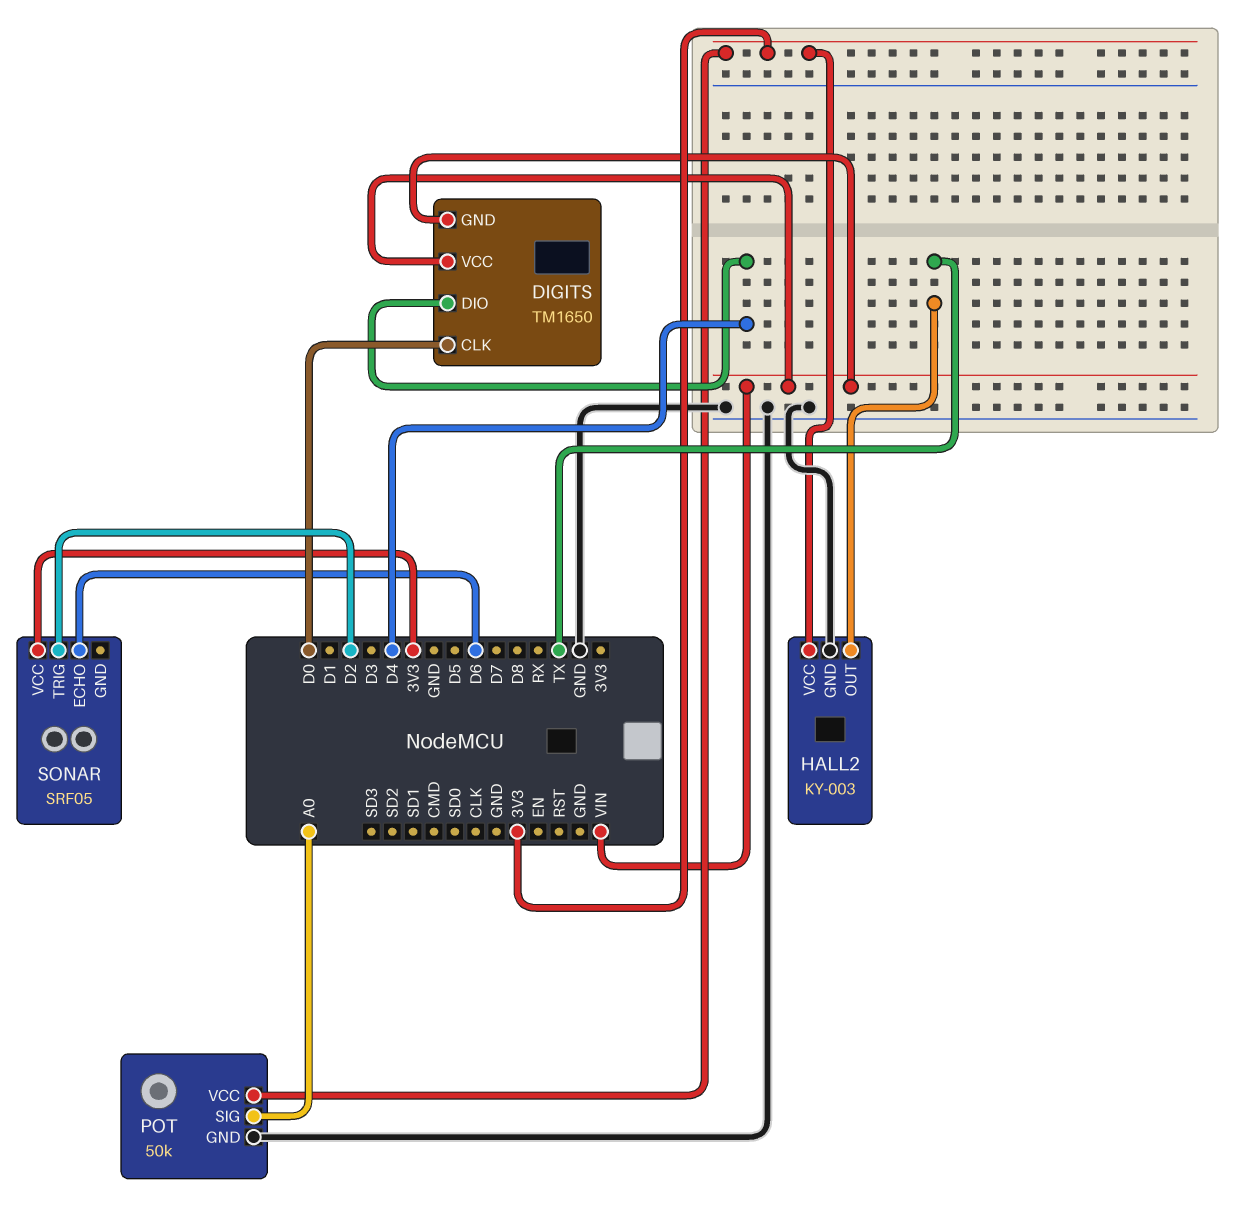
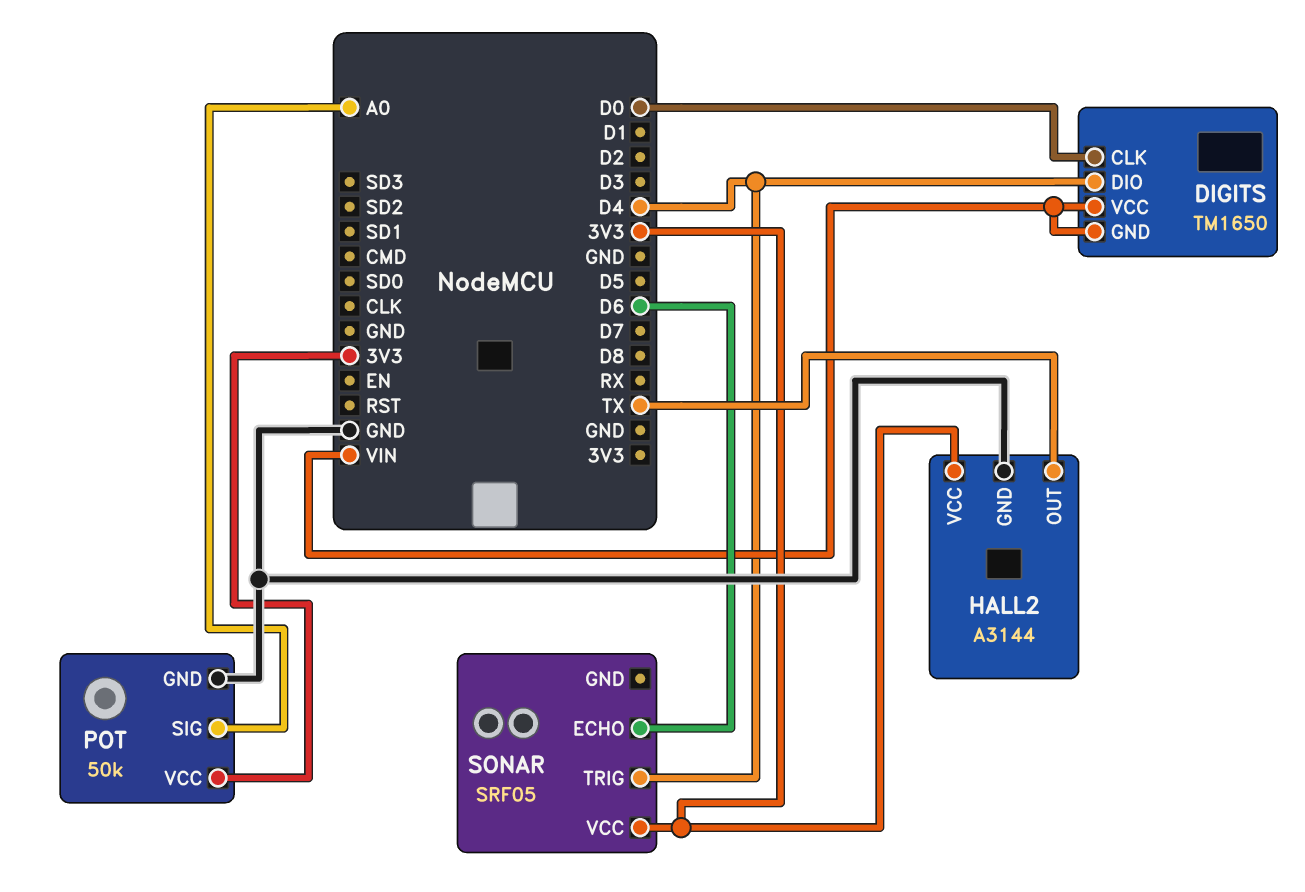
HALL2: KY-003 -> A3144
SONAR pin TRIG: D2 -> D4

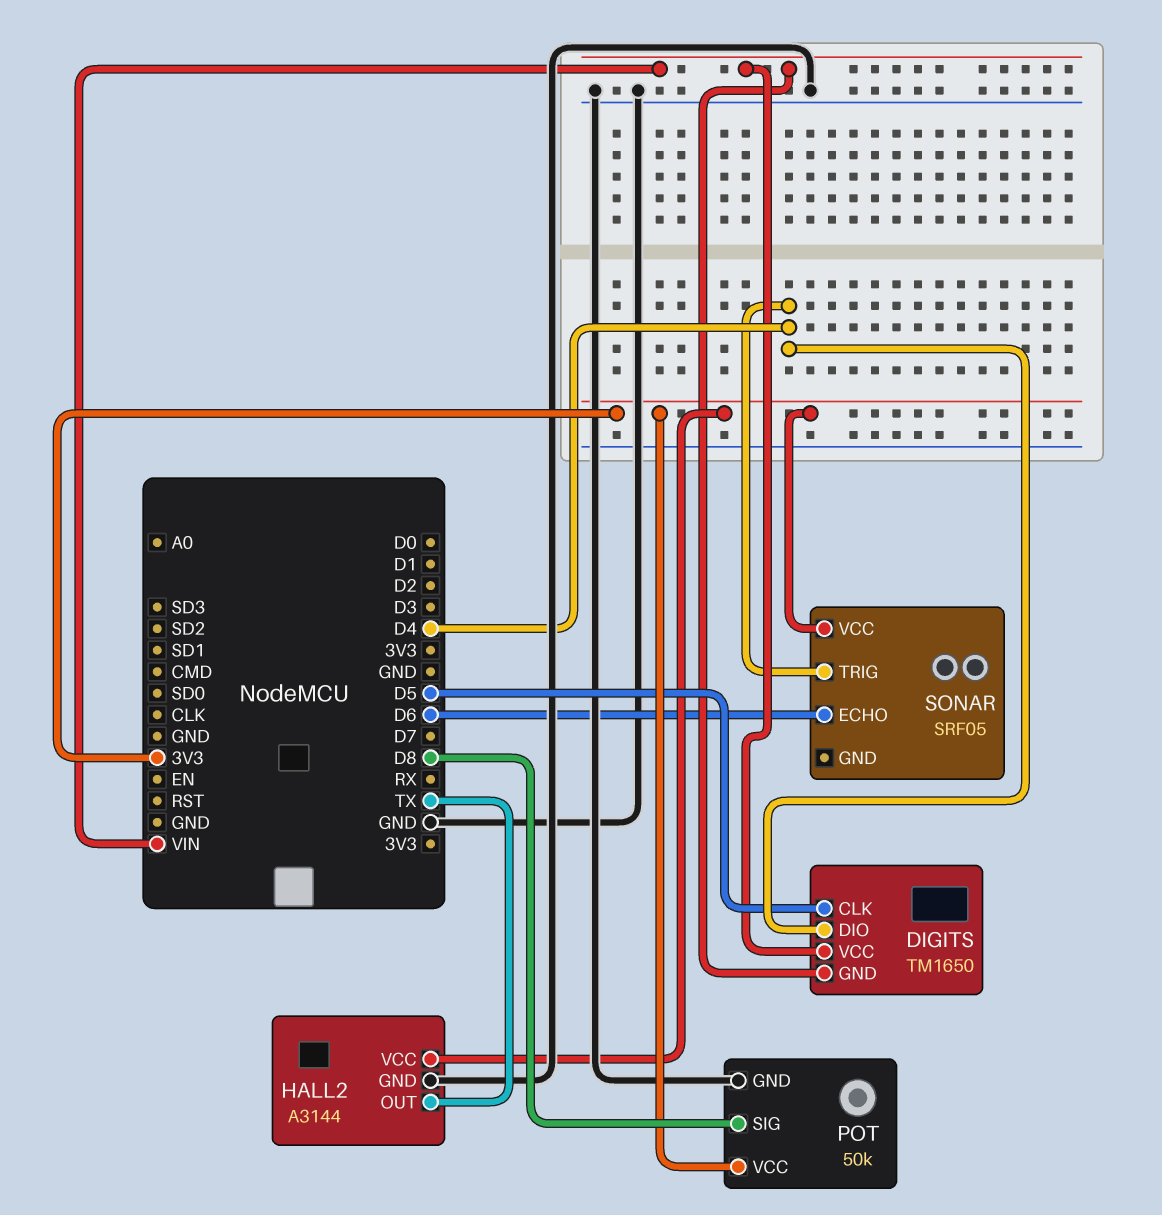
DIGITS pin CLK: D0 -> D5
POT pin SIG: A0 -> D8

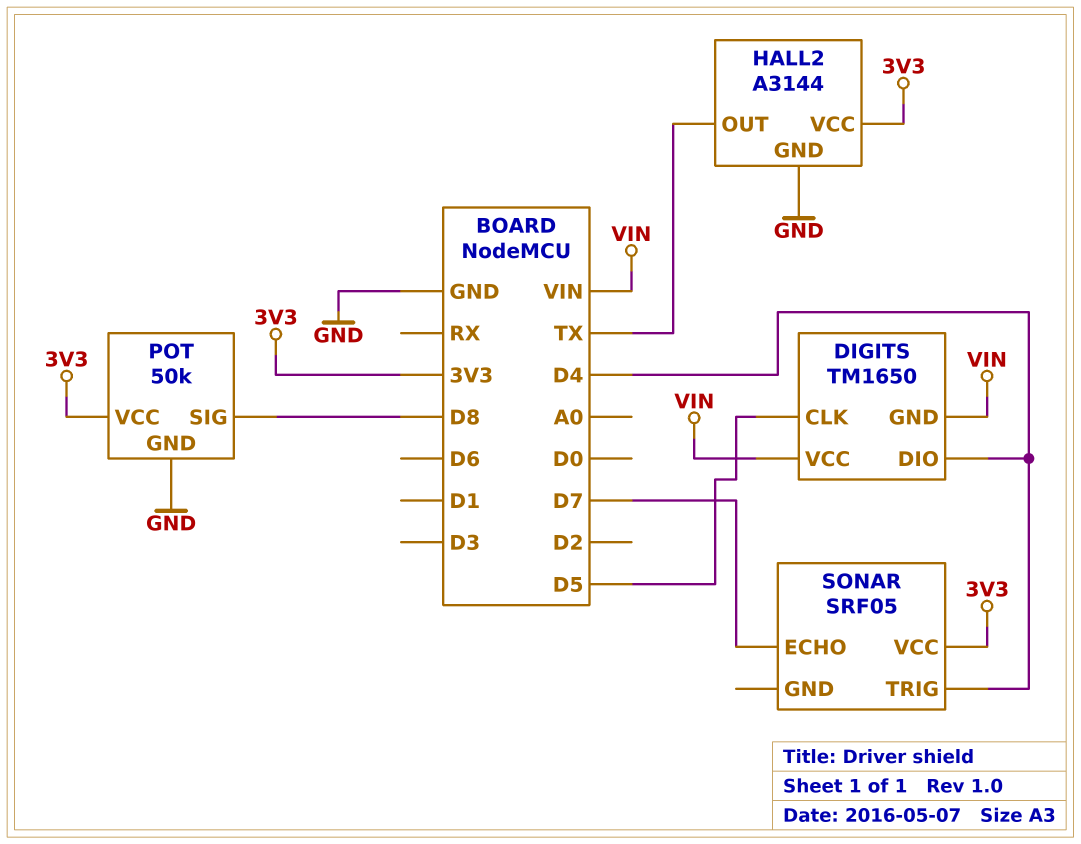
SONAR pin ECHO: D6 -> D7

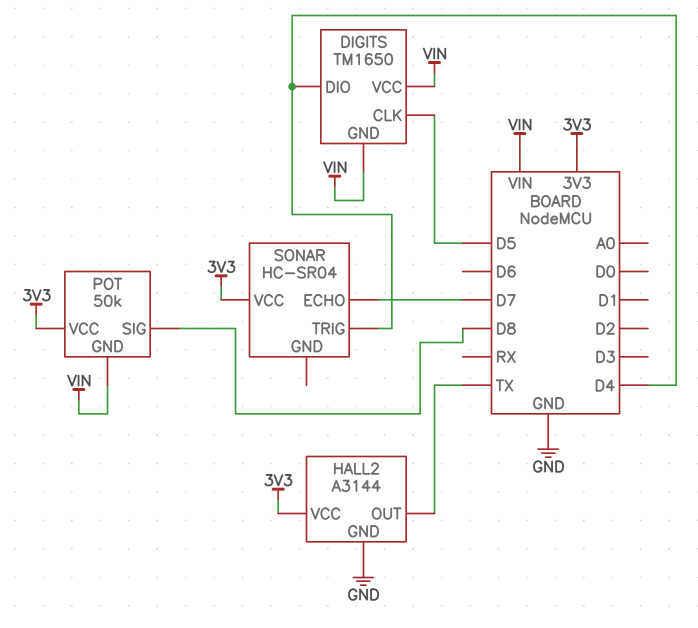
POT pin GND: GND -> VIN
SONAR: SRF05 -> HC-SR04

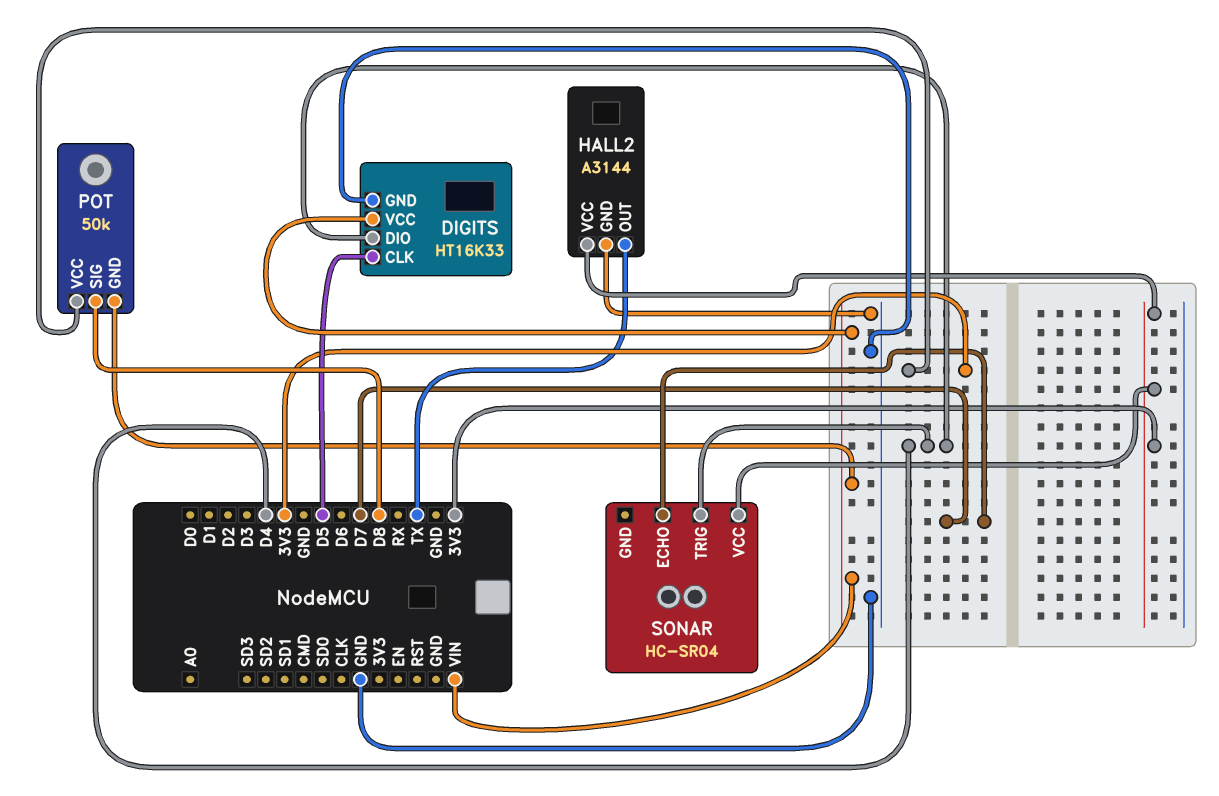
DIGITS: TM1650 -> HT16K33
DIGITS pin GND: VIN -> GND

